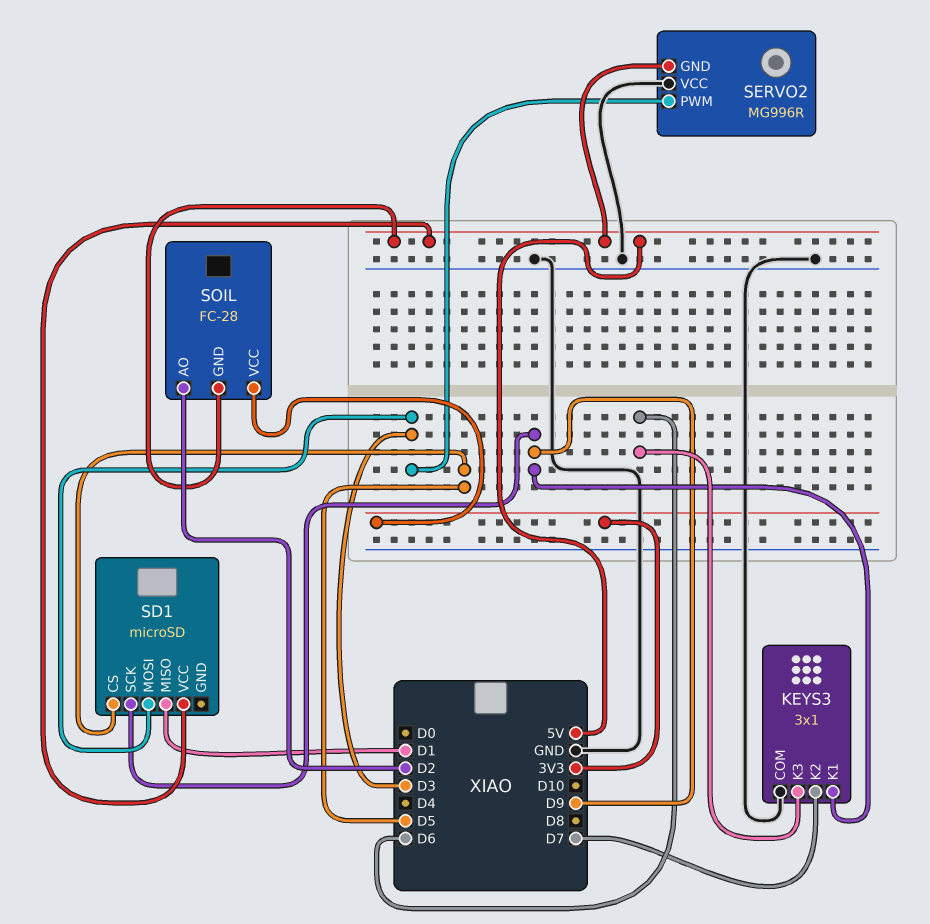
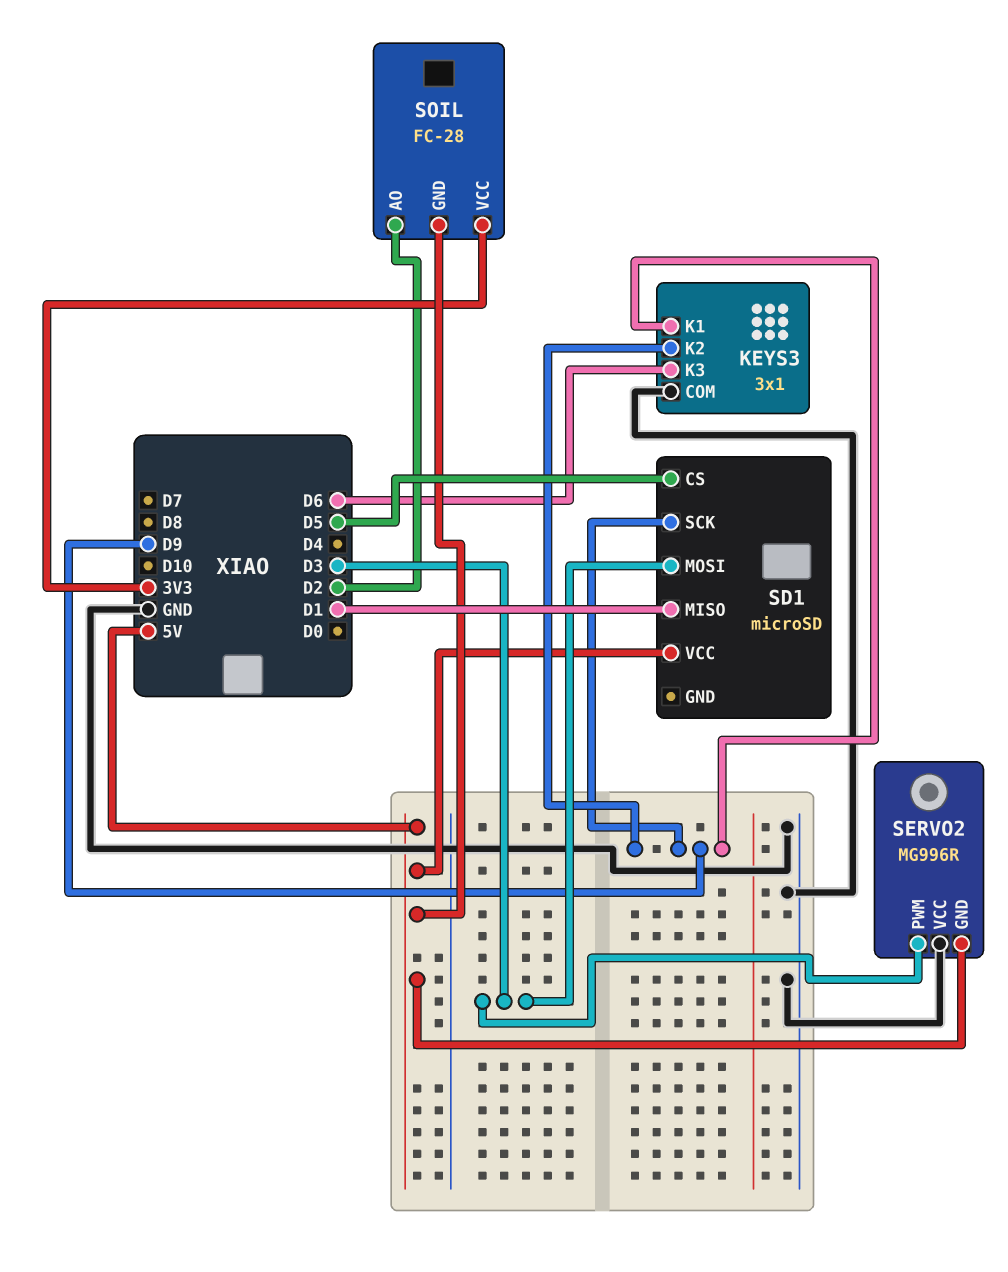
KEYS3 pin K2: D7 -> D9

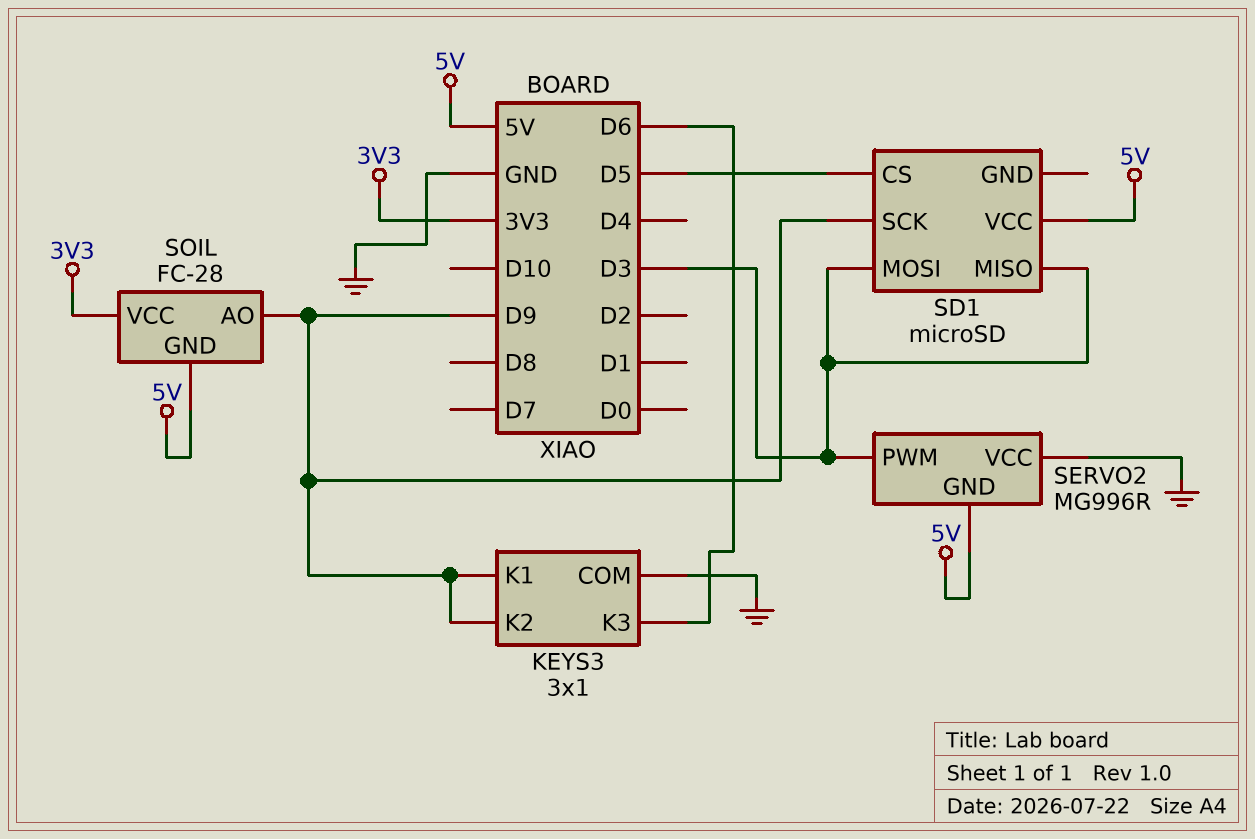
SD1 pin MISO: D1 -> D3
SOIL pin AO: D2 -> D9

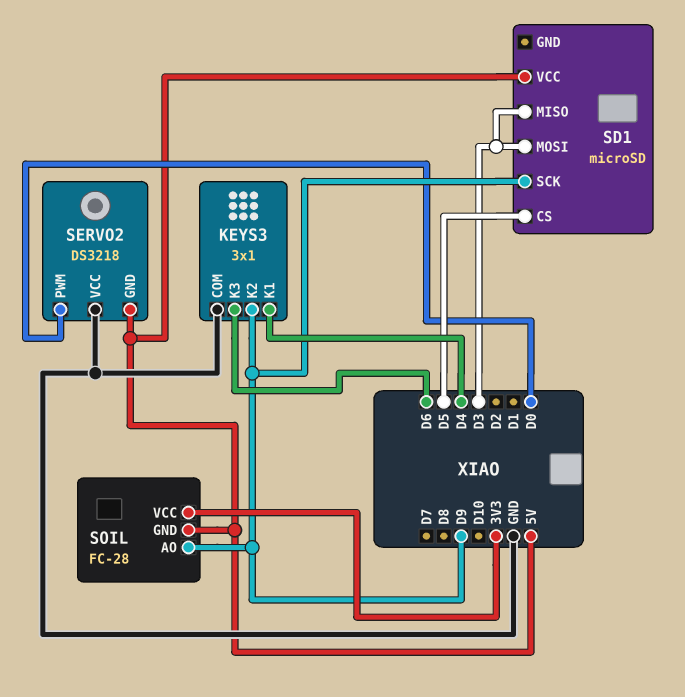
KEYS3 pin K1: D9 -> D4
SERVO2: MG996R -> DS3218
SERVO2 pin PWM: D3 -> D0

